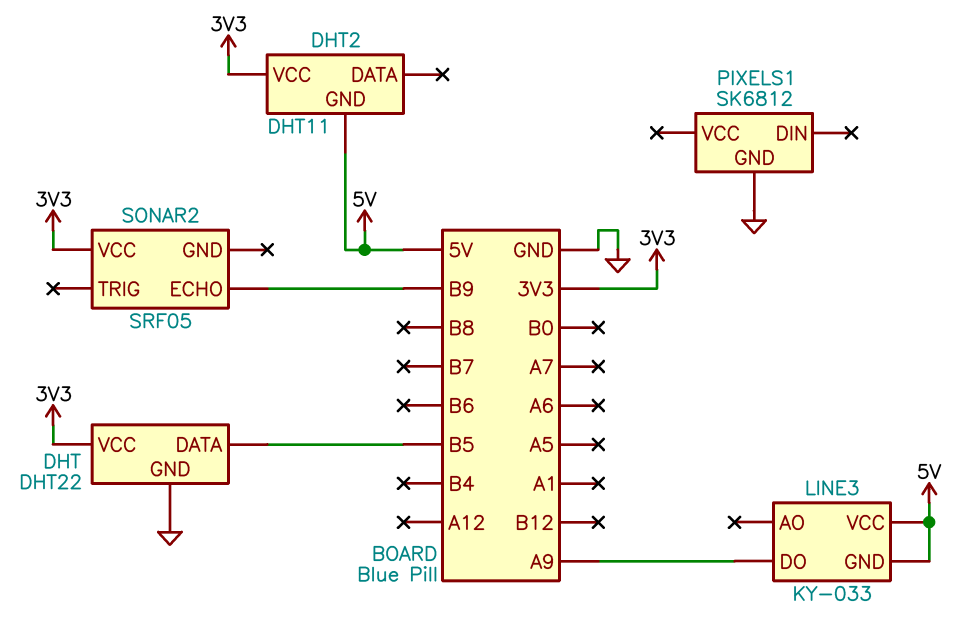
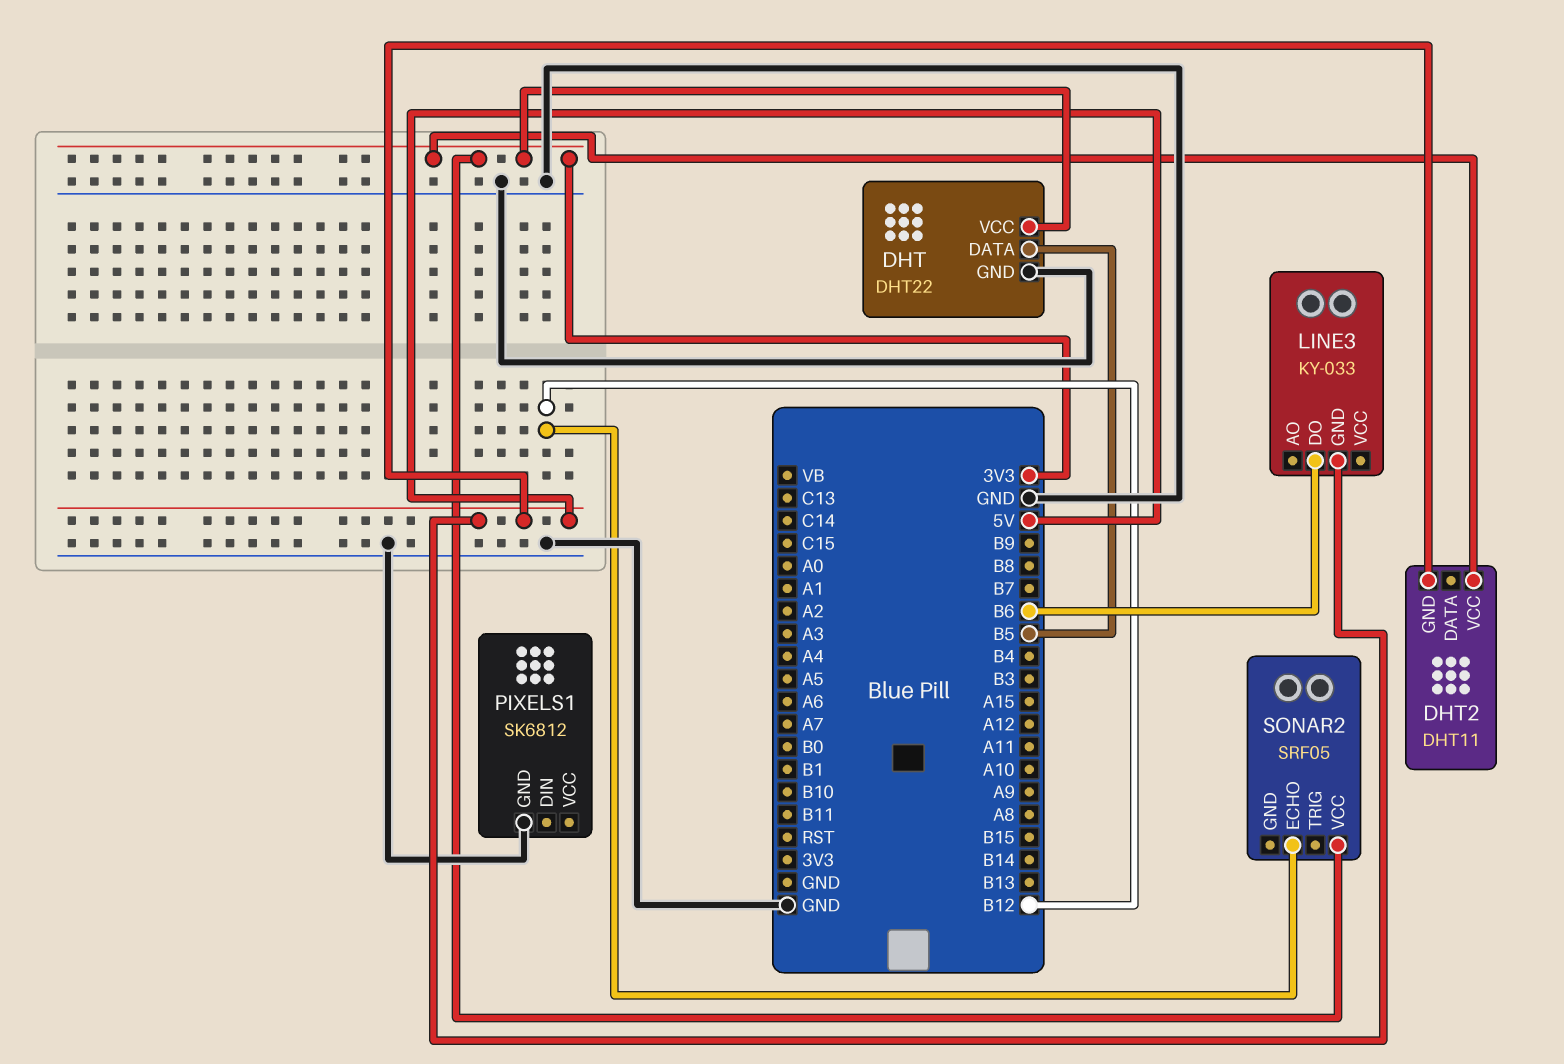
LINE3 pin DO: A9 -> B6
LINE3 pin VCC: 5V -> none
SONAR2 pin ECHO: B9 -> B12

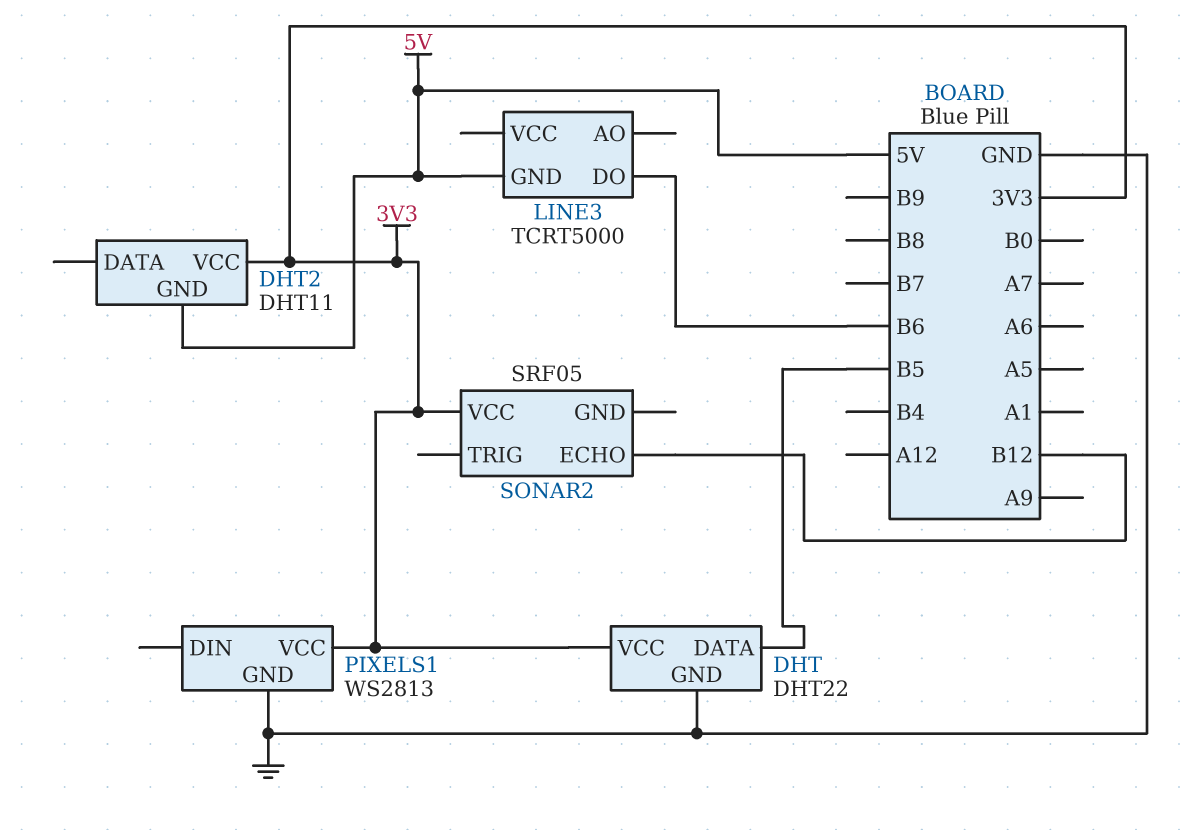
LINE3: KY-033 -> TCRT5000
PIXELS1: SK6812 -> WS2813
PIXELS1 pin VCC: none -> 3V3

